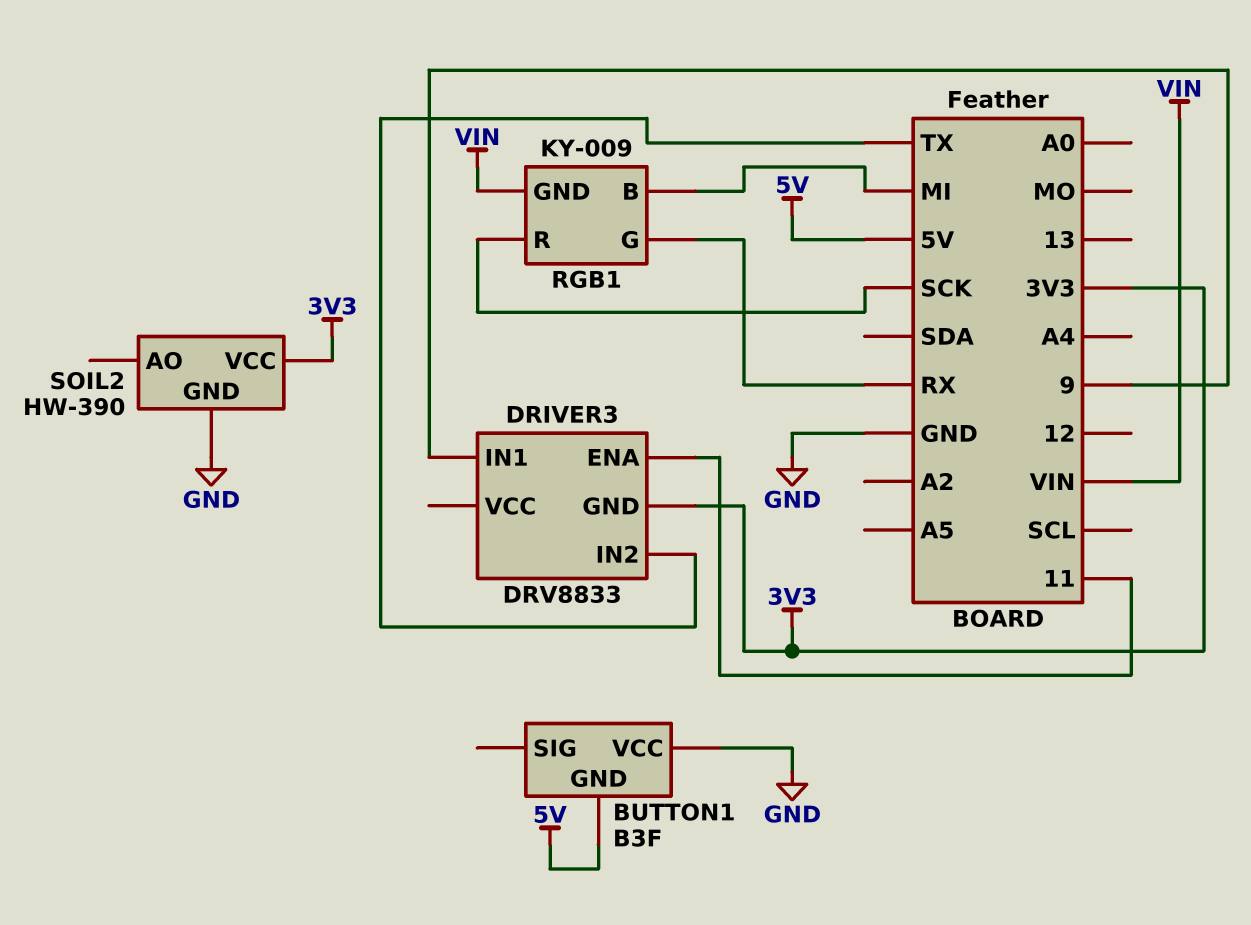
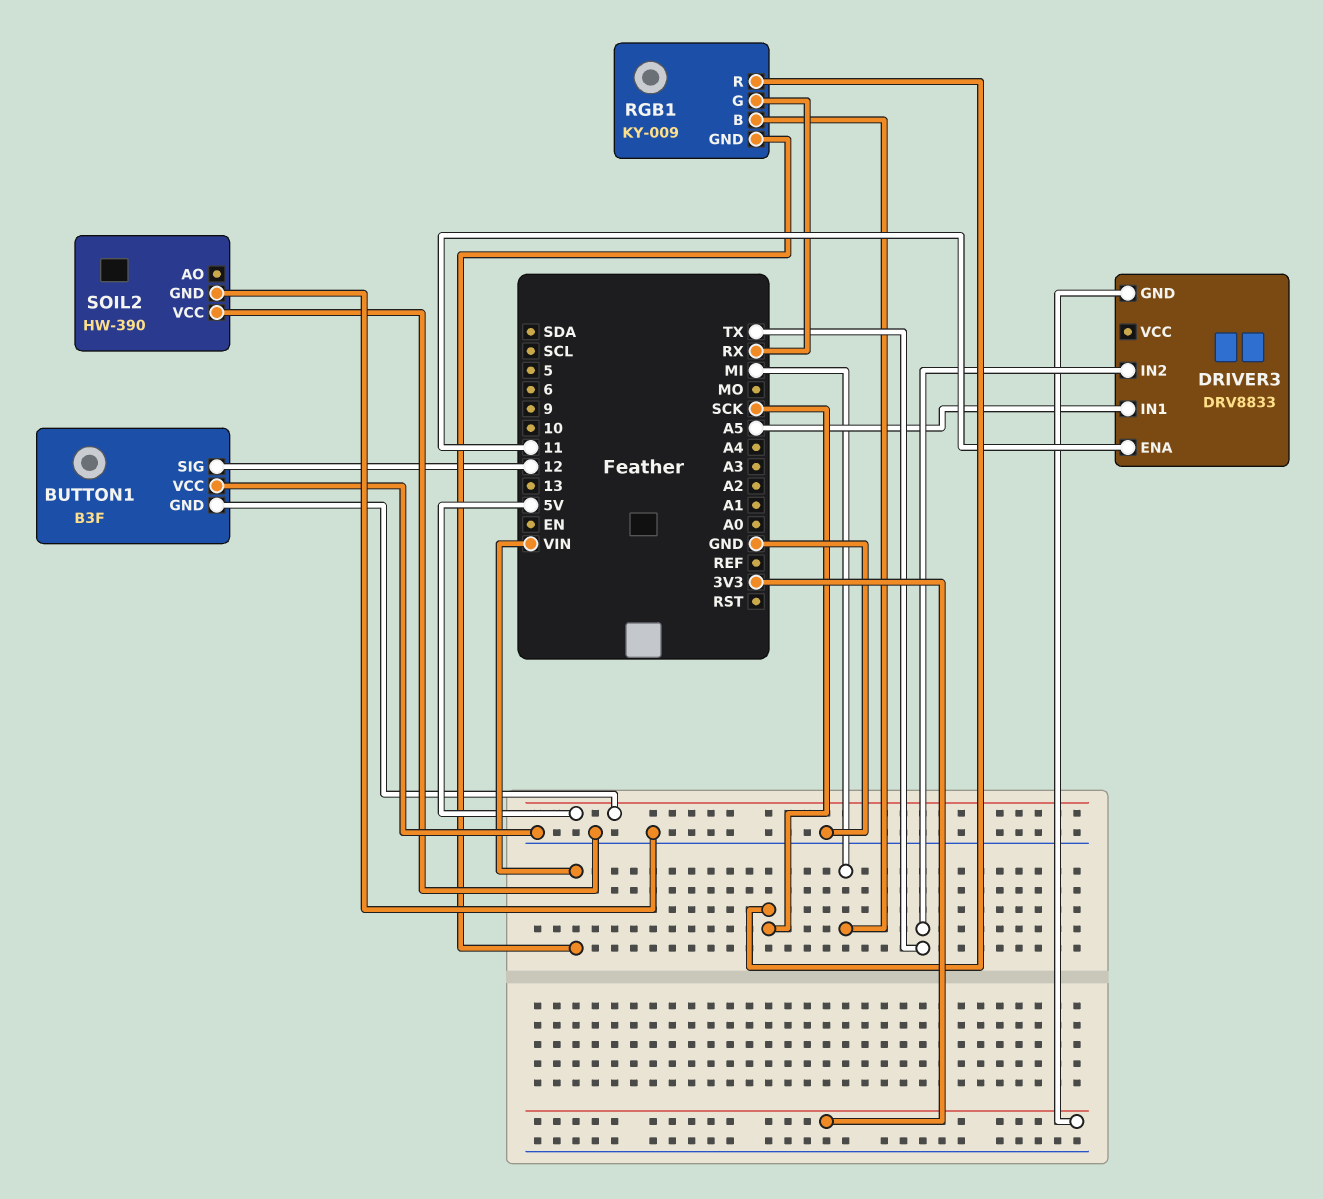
BUTTON1 pin SIG: none -> 12
DRIVER3 pin IN1: 9 -> A5
SOIL2 pin VCC: 3V3 -> GND

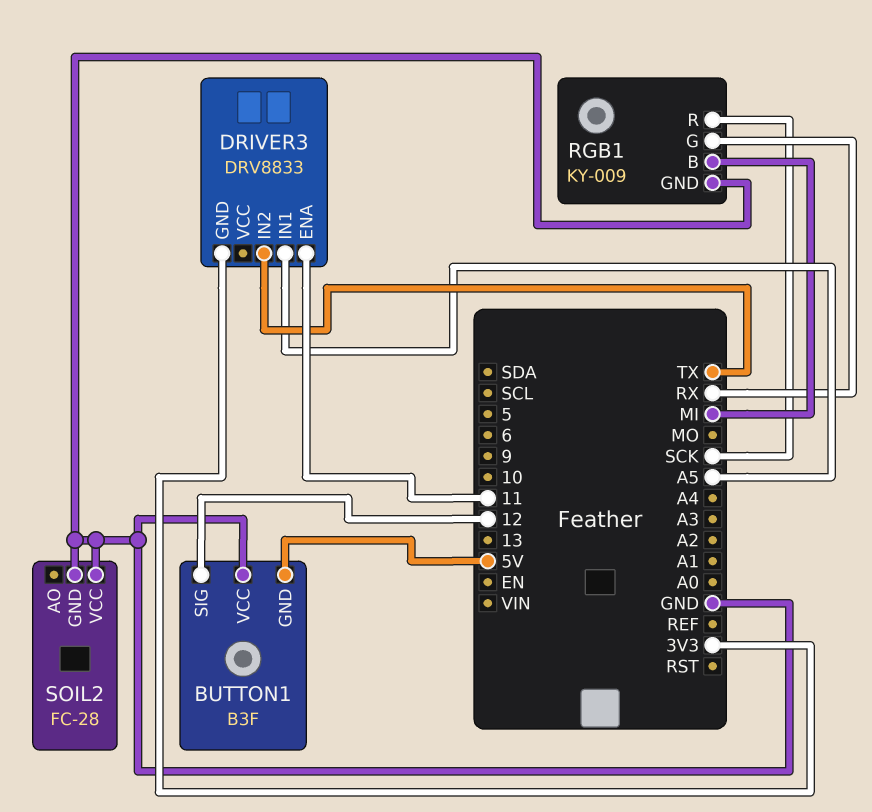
RGB1 pin GND: VIN -> GND
SOIL2: HW-390 -> FC-28

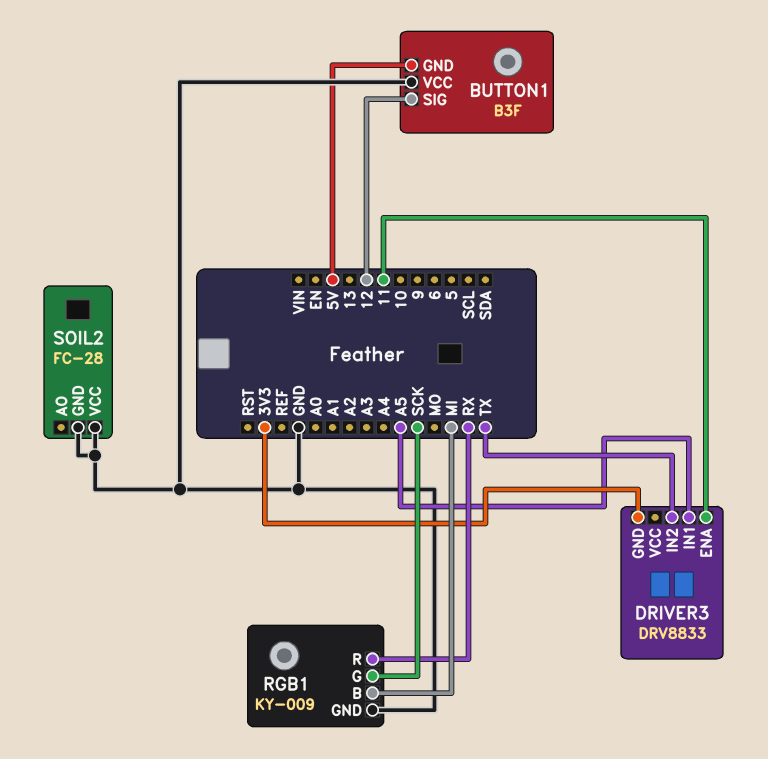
RGB1 pin G: RX -> SCK
RGB1 pin R: SCK -> RX

